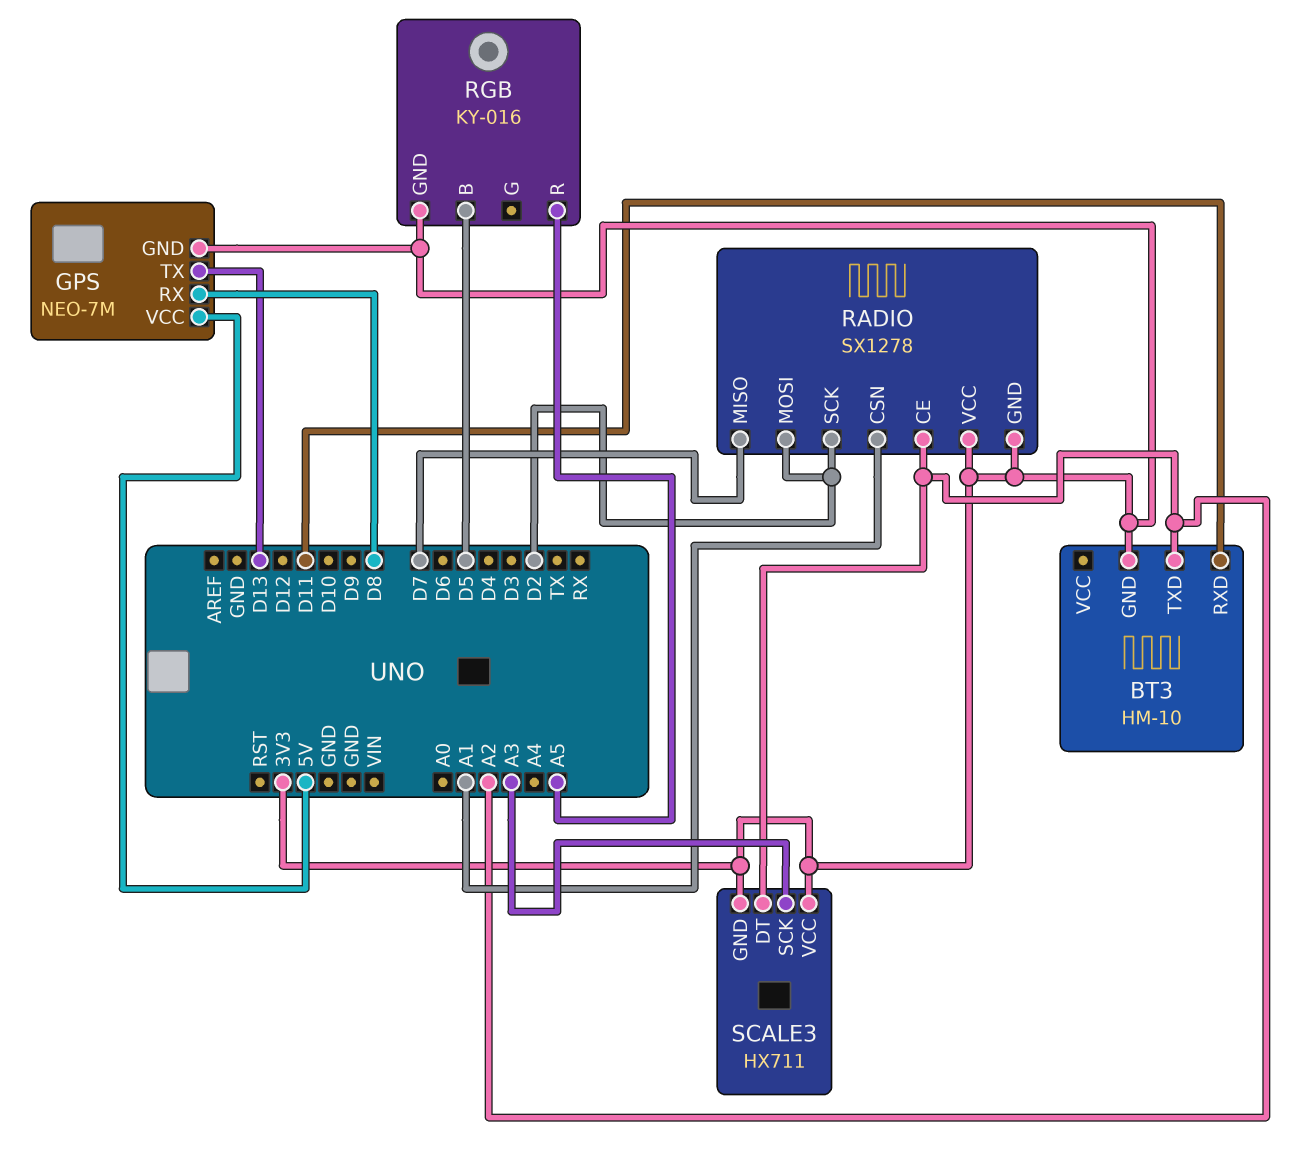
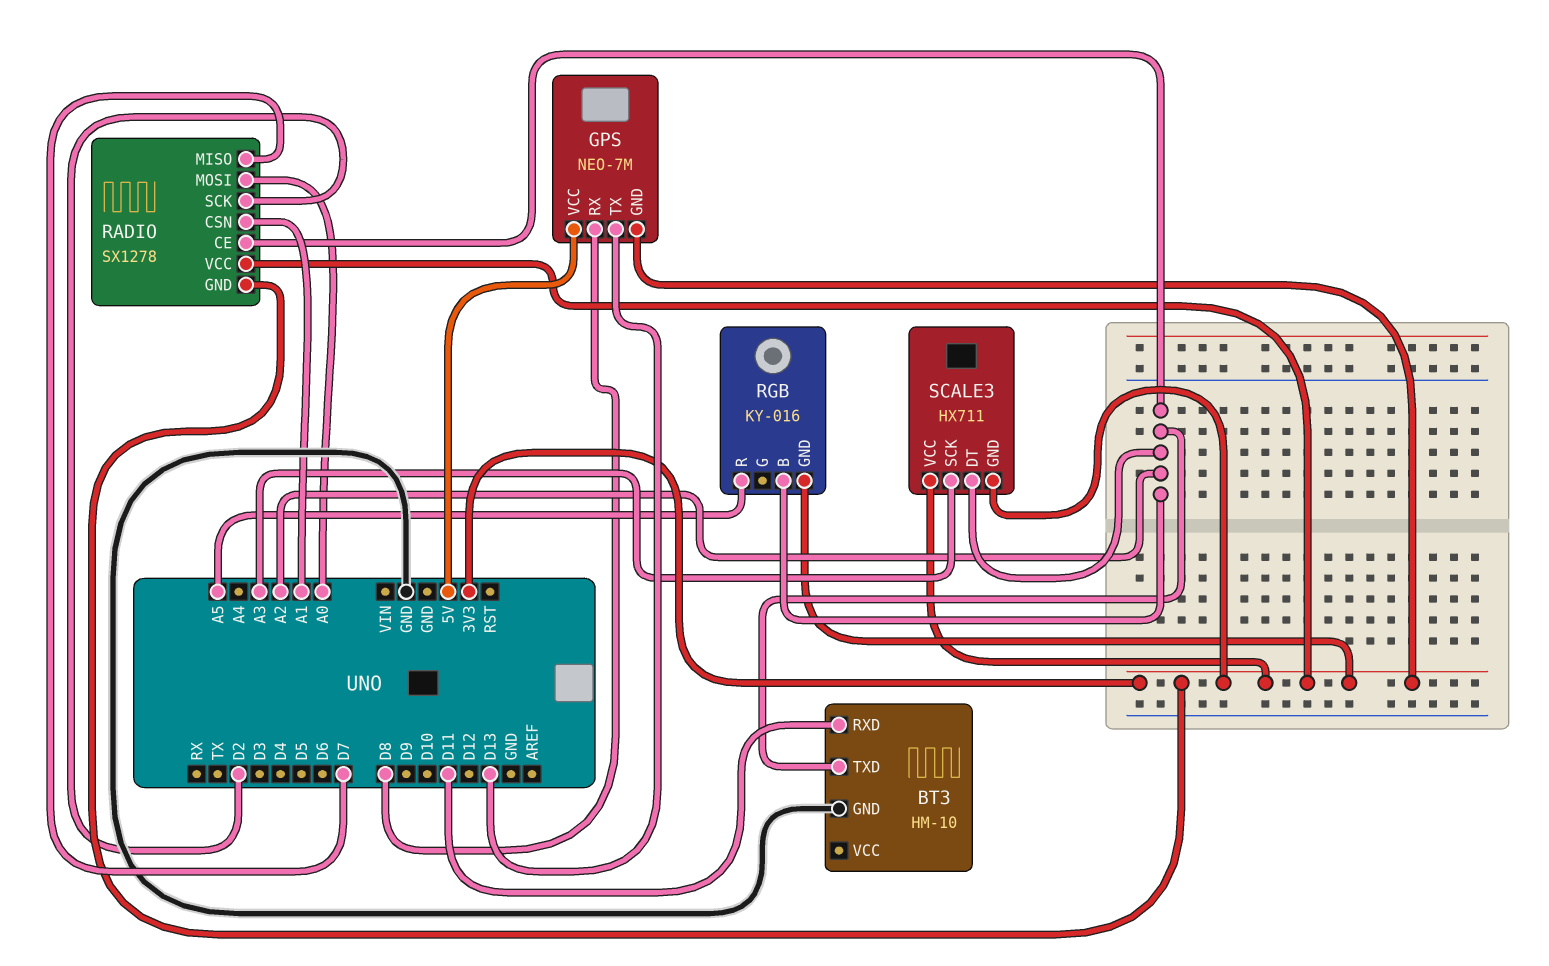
BT3 pin GND: 3V3 -> GND
RADIO pin MOSI: D2 -> A0
RGB pin B: D5 -> A2

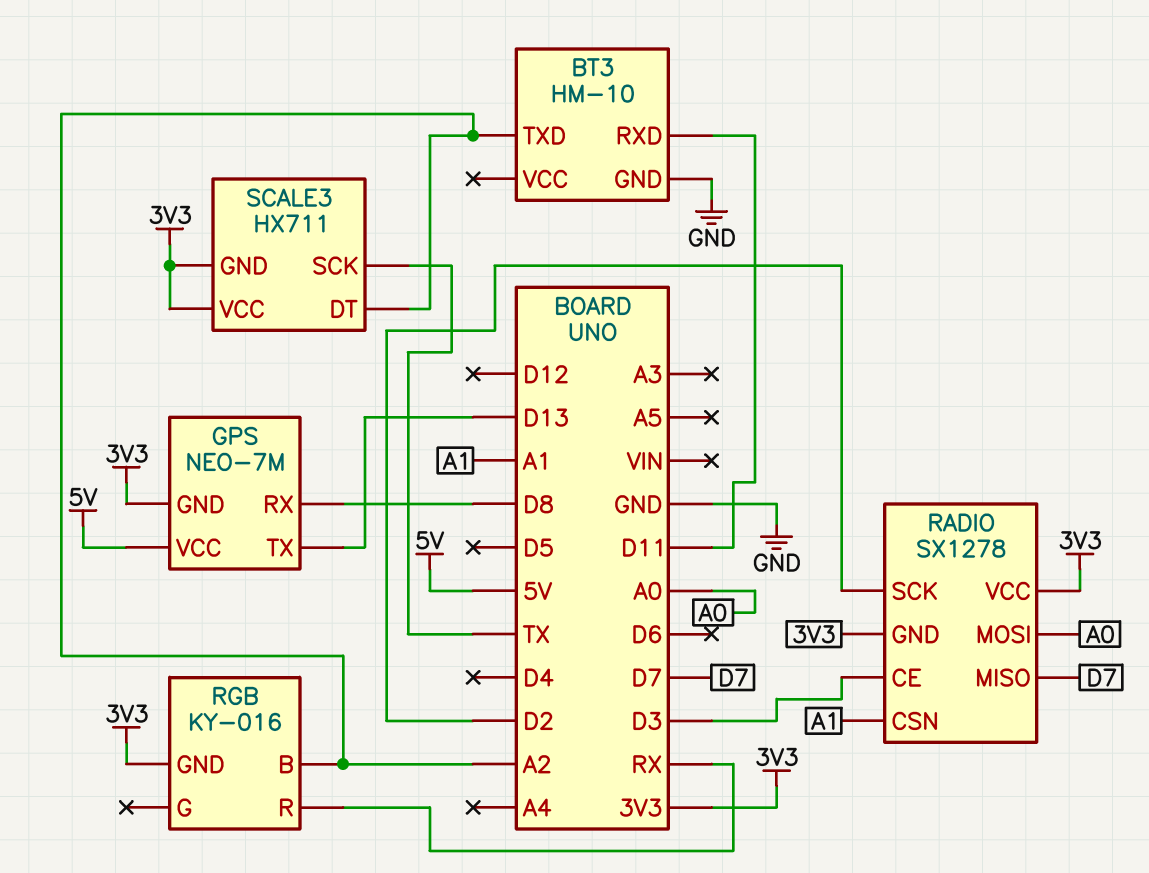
RADIO pin CE: A2 -> D3
RGB pin R: A5 -> RX
SCALE3 pin SCK: A3 -> TX

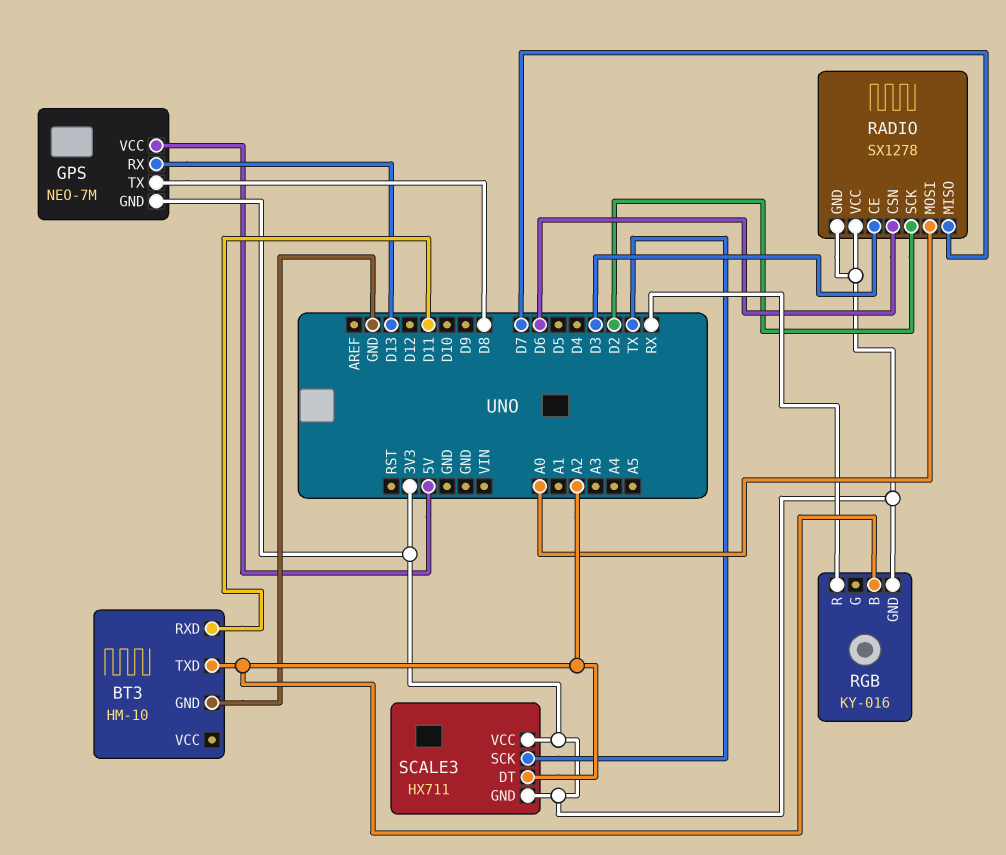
GPS pin RX: D8 -> D13
GPS pin TX: D13 -> D8
RADIO pin CSN: A1 -> D6

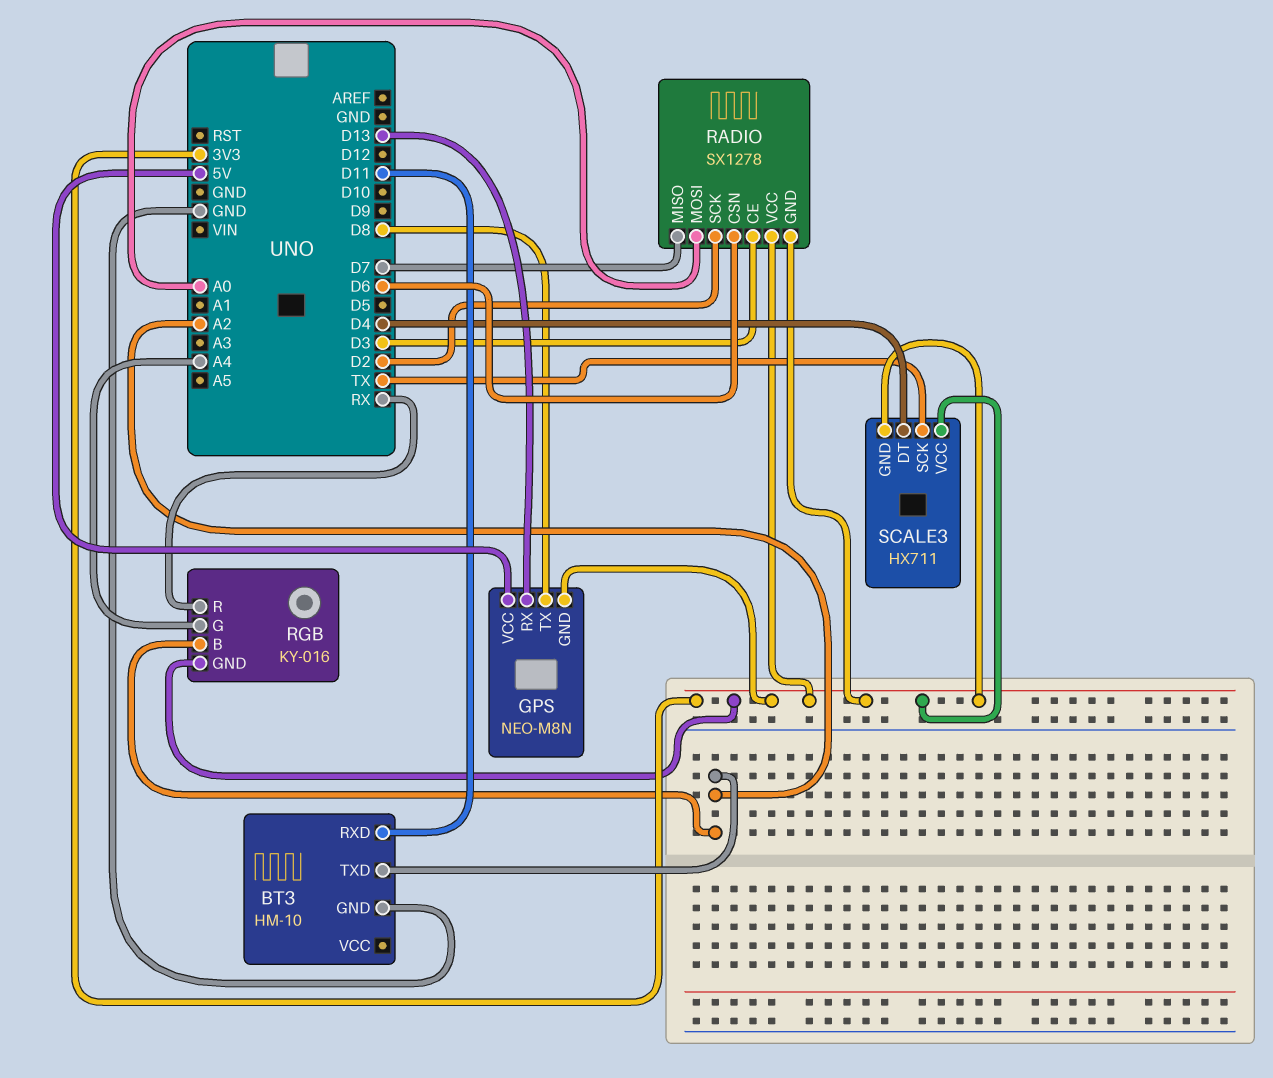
GPS: NEO-7M -> NEO-M8N
RGB pin G: none -> A4
SCALE3 pin DT: A2 -> D4

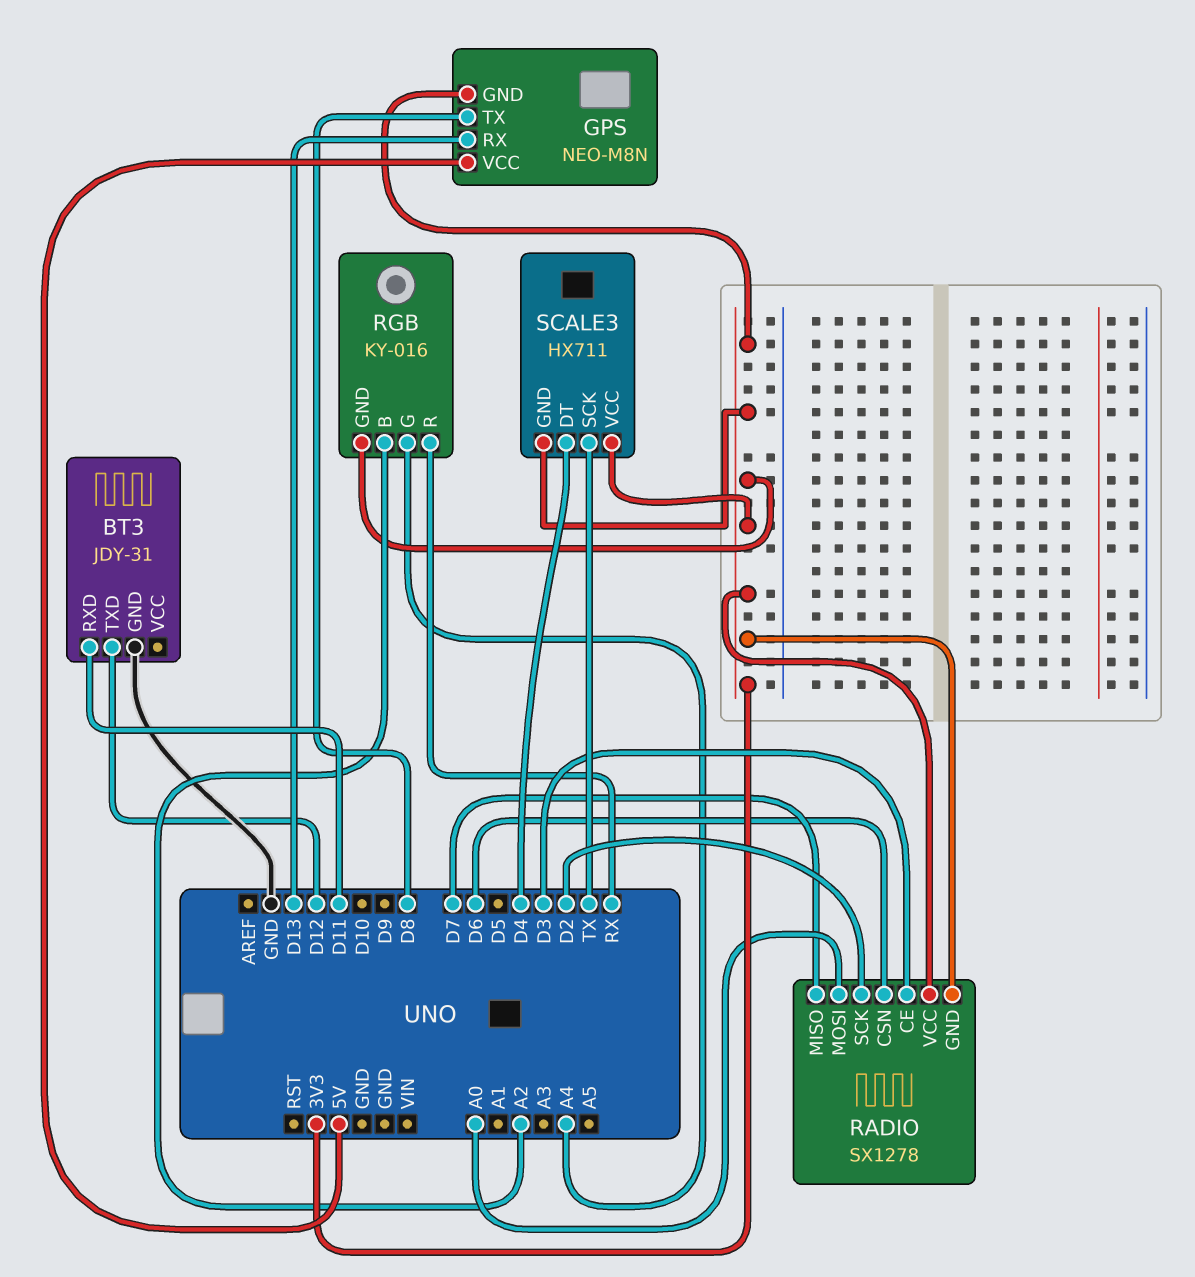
BT3: HM-10 -> JDY-31
BT3 pin TXD: A2 -> D12

